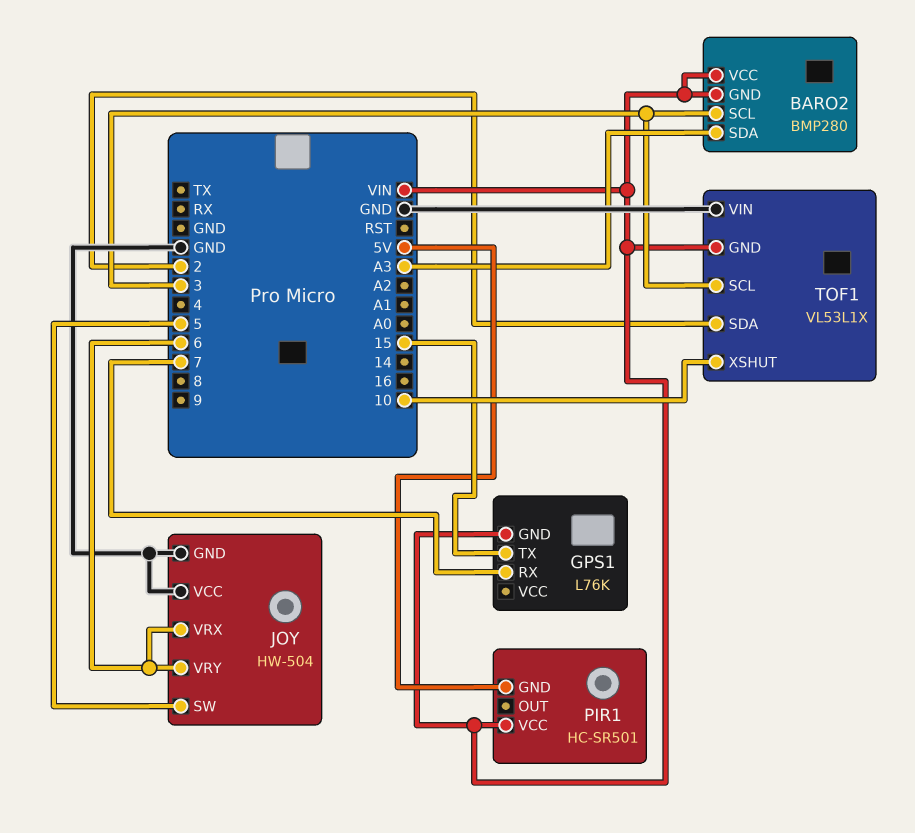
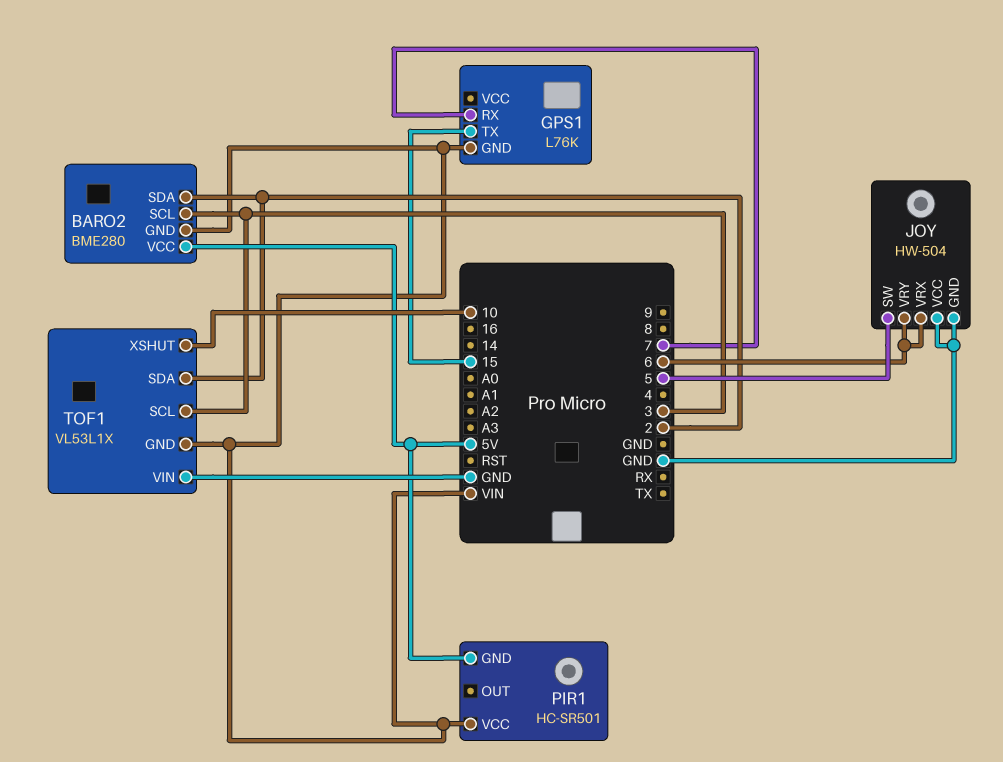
BARO2: BMP280 -> BME280
BARO2 pin SDA: A3 -> 2
BARO2 pin VCC: VIN -> 5V

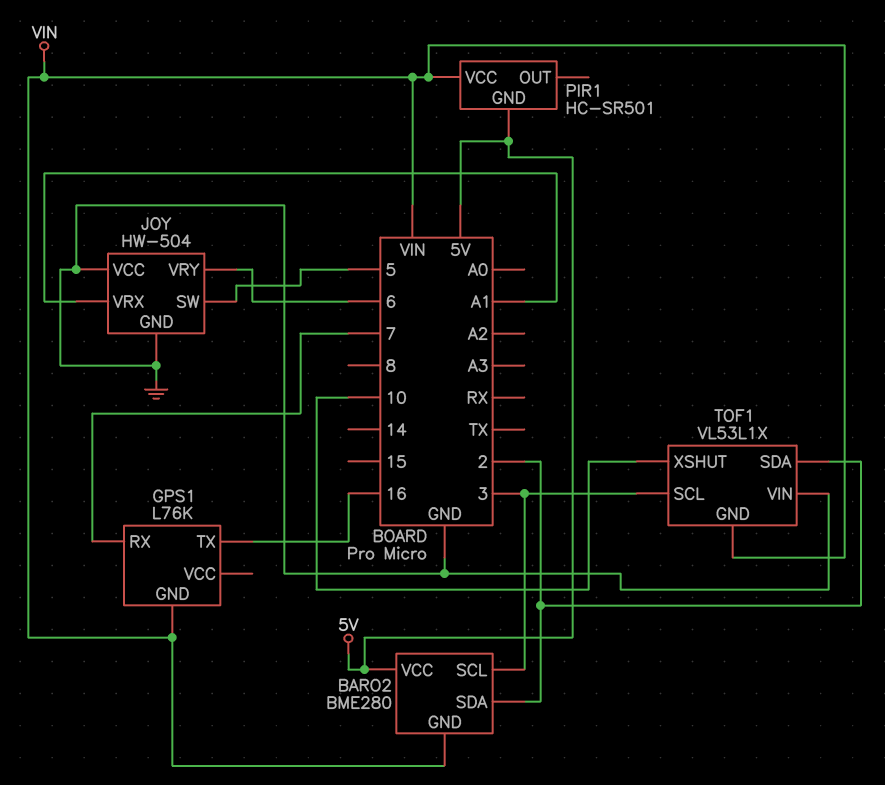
GPS1 pin TX: 15 -> 16
JOY pin VRX: 6 -> A1

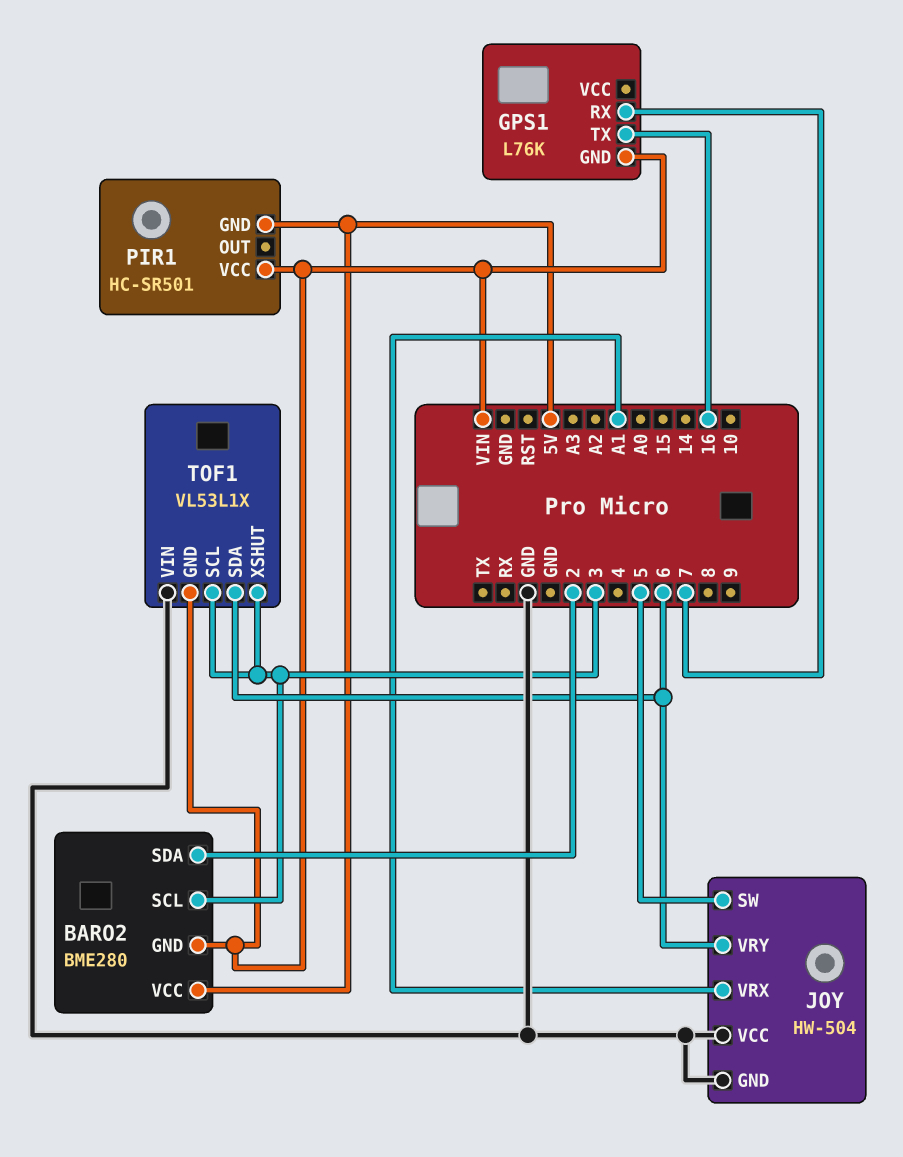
TOF1 pin SDA: 2 -> 6
TOF1 pin XSHUT: 10 -> 3

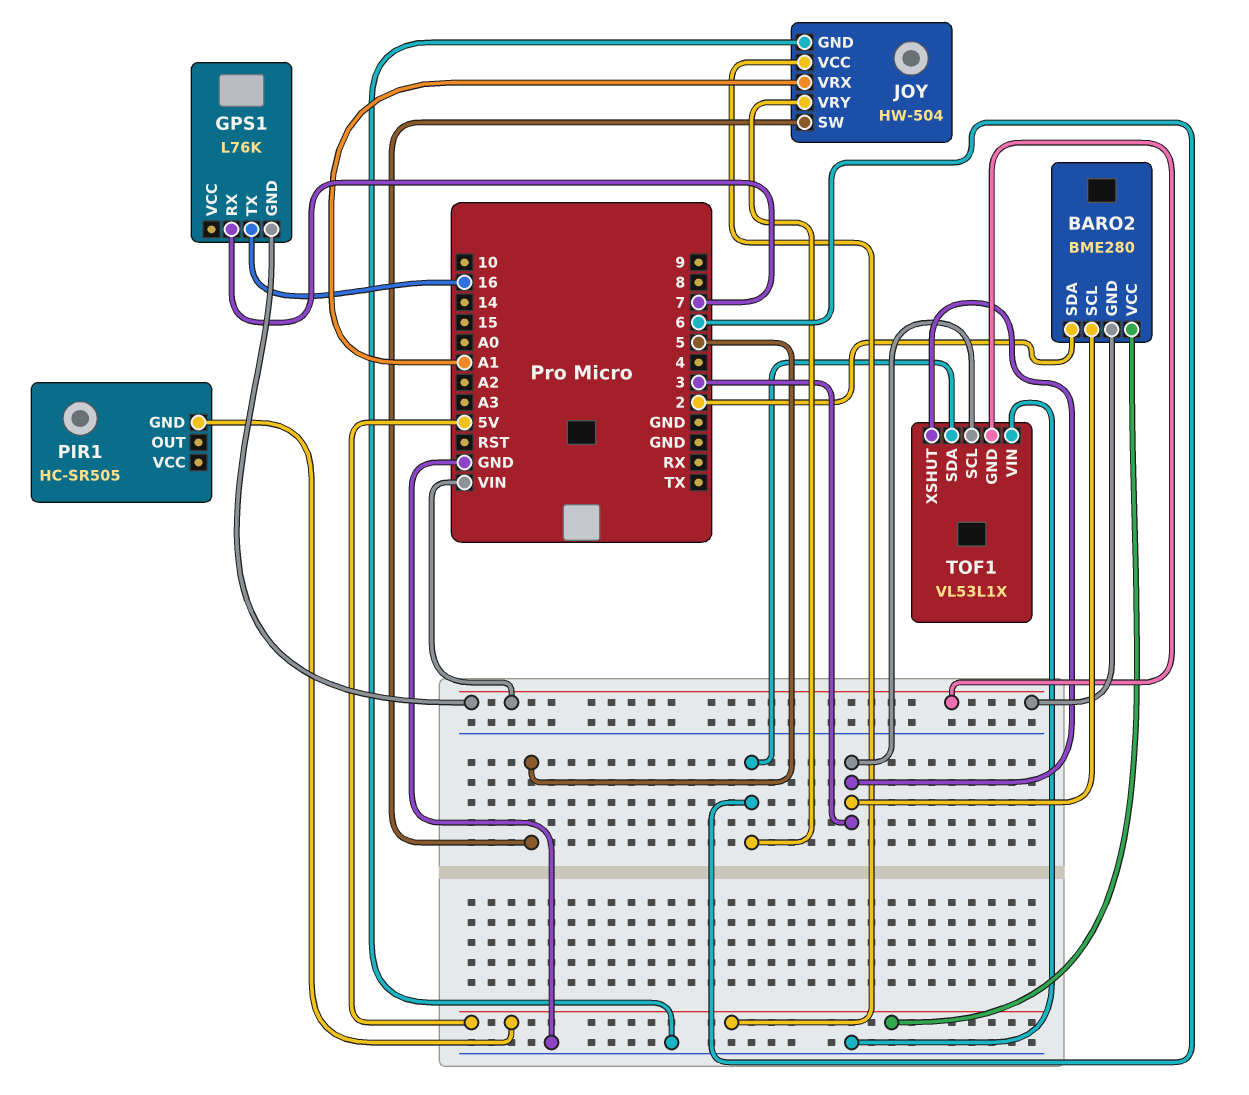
JOY pin VCC: GND -> 5V
PIR1: HC-SR501 -> HC-SR505
PIR1 pin VCC: VIN -> none

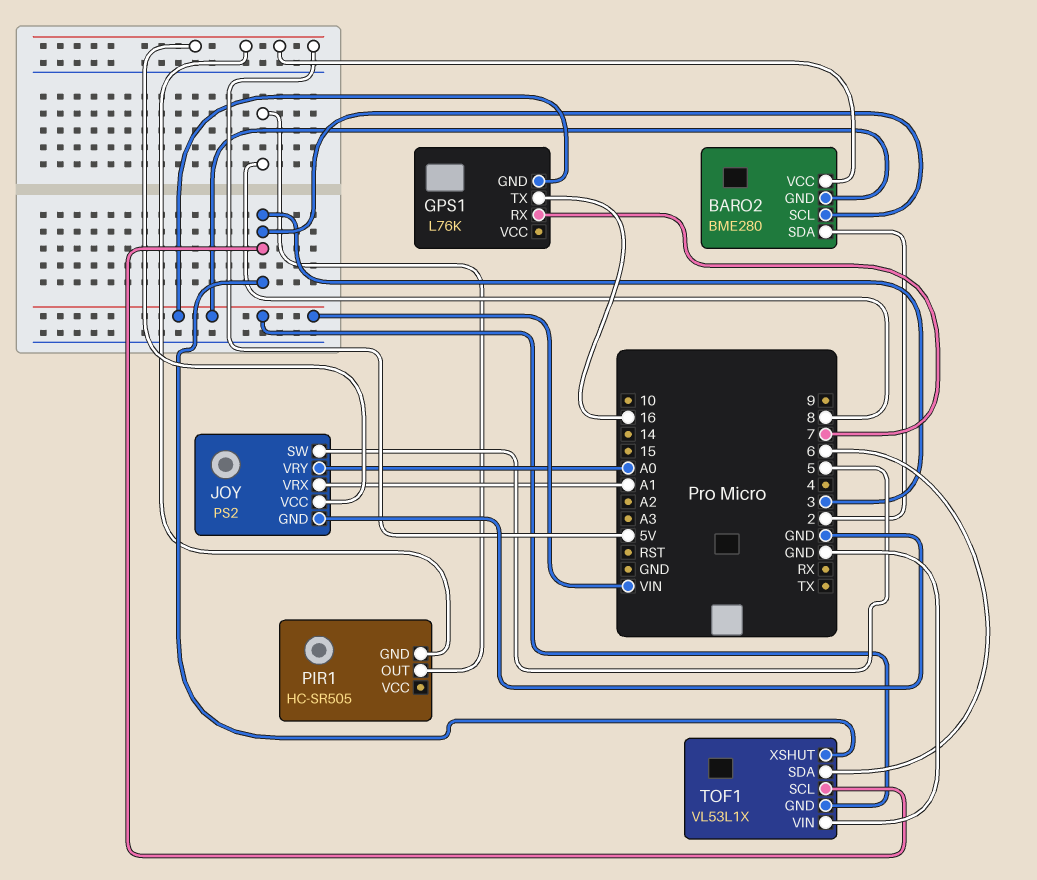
JOY: HW-504 -> PS2
JOY pin VRY: 6 -> A0
PIR1 pin OUT: none -> 8

